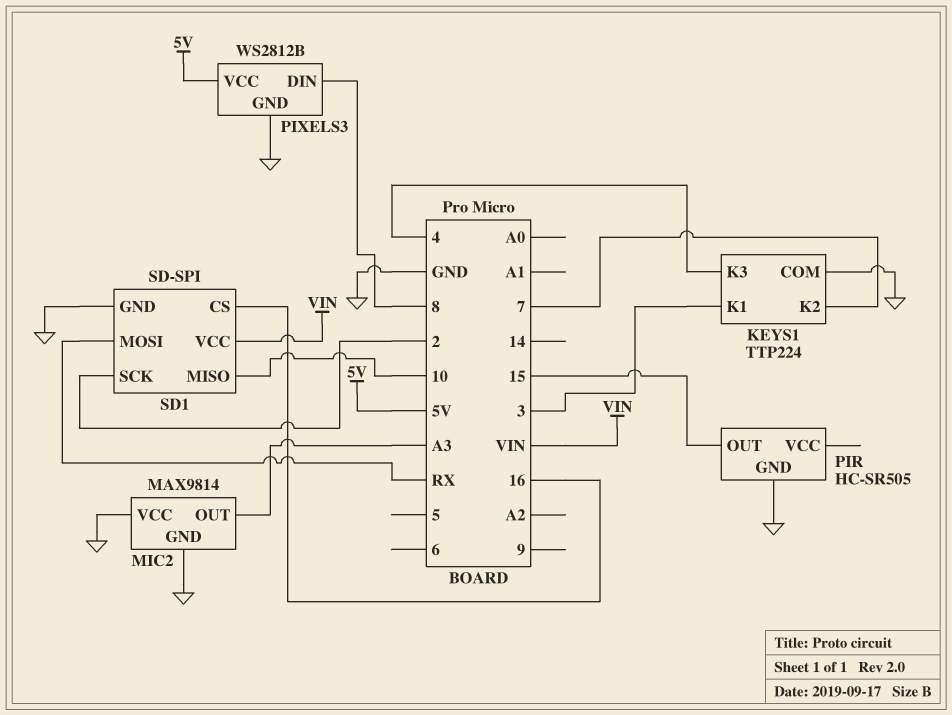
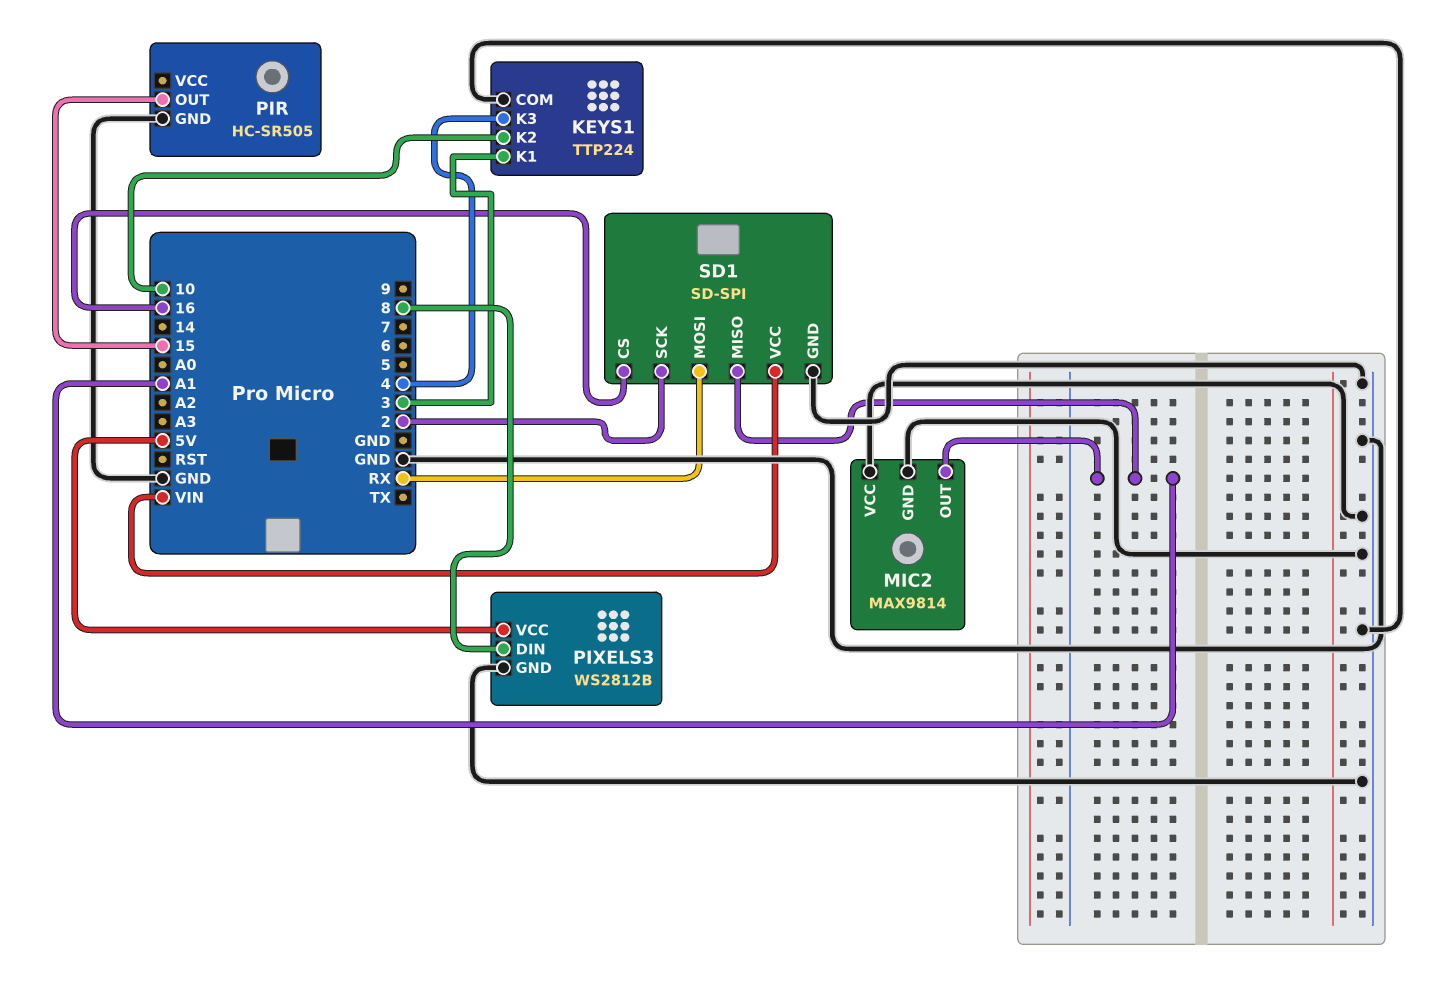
KEYS1 pin K2: 7 -> 10
MIC2 pin OUT: A3 -> A1
SD1 pin MISO: 10 -> A1

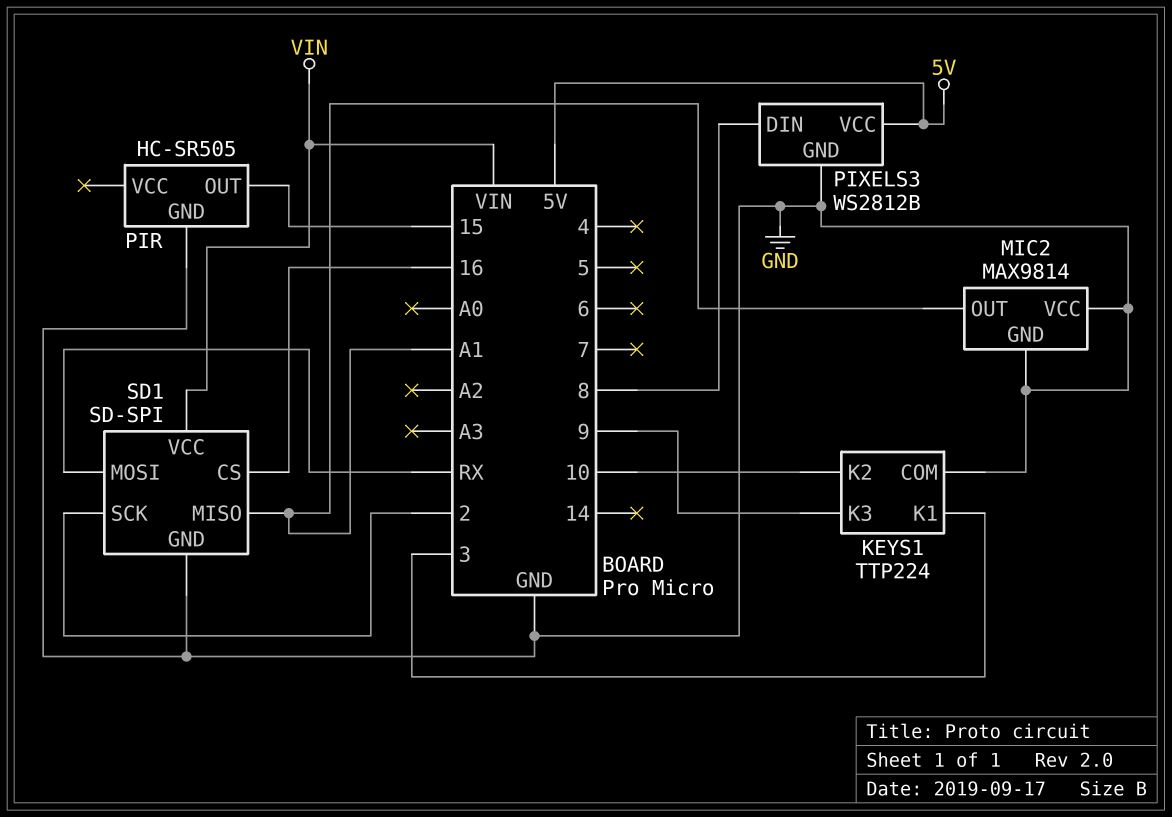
KEYS1 pin K3: 4 -> 9

